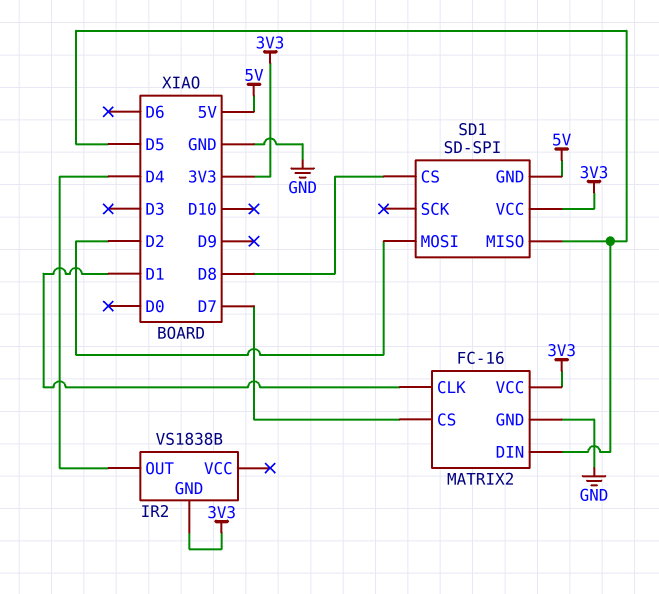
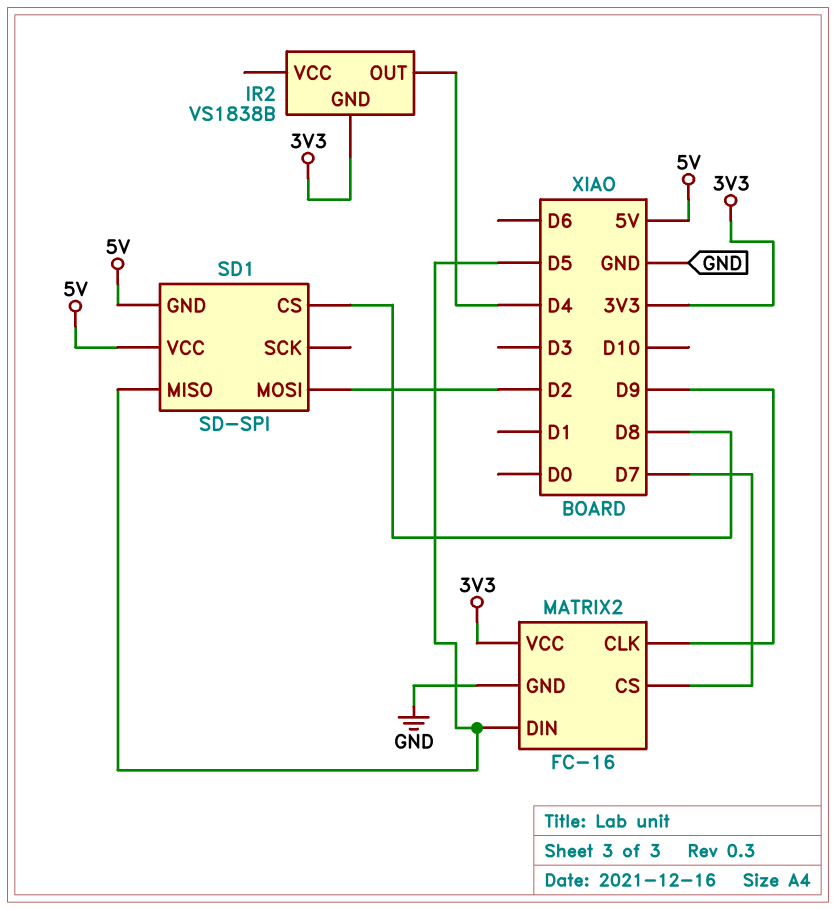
MATRIX2 pin CLK: D1 -> D9
SD1 pin VCC: 3V3 -> 5V

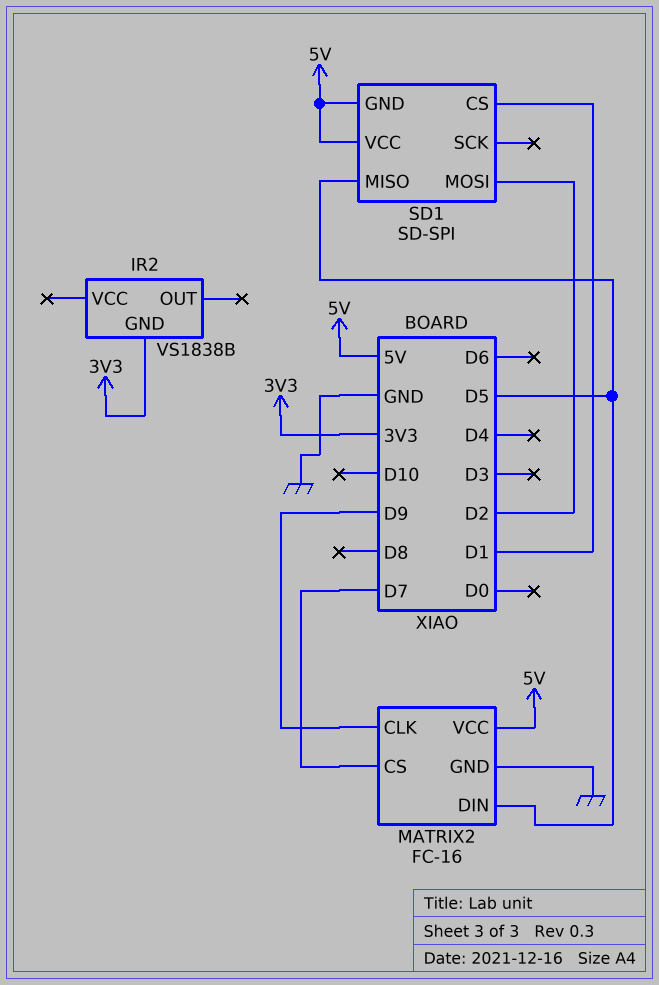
IR2 pin OUT: D4 -> none
MATRIX2 pin VCC: 3V3 -> 5V
SD1 pin CS: D8 -> D1

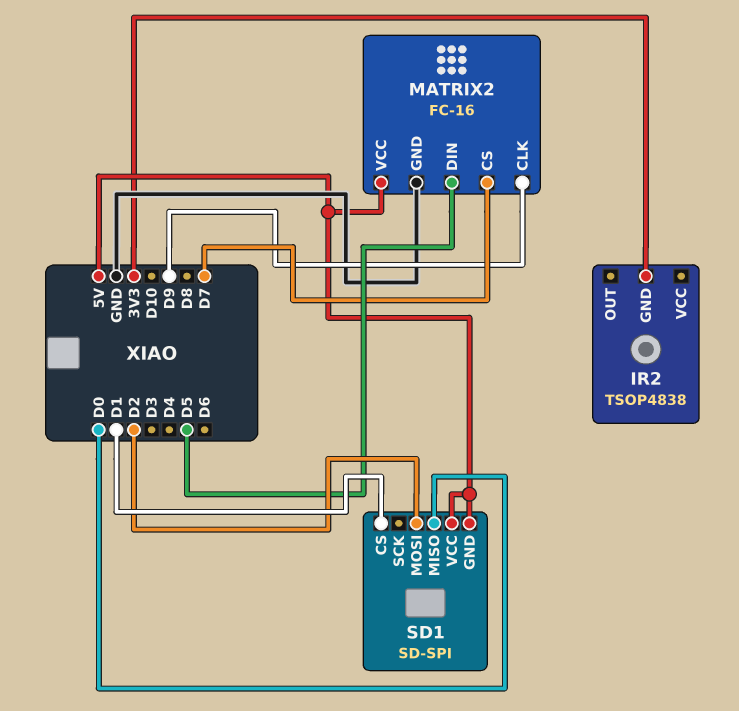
IR2: VS1838B -> TSOP4838
SD1 pin MISO: D5 -> D0

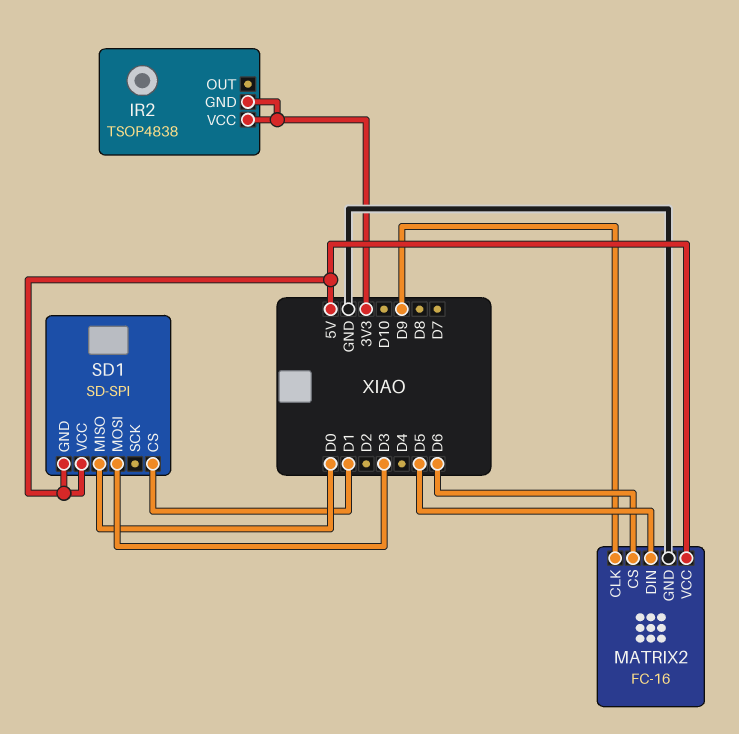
IR2 pin VCC: none -> 3V3
MATRIX2 pin CS: D7 -> D6
SD1 pin MOSI: D2 -> D3

